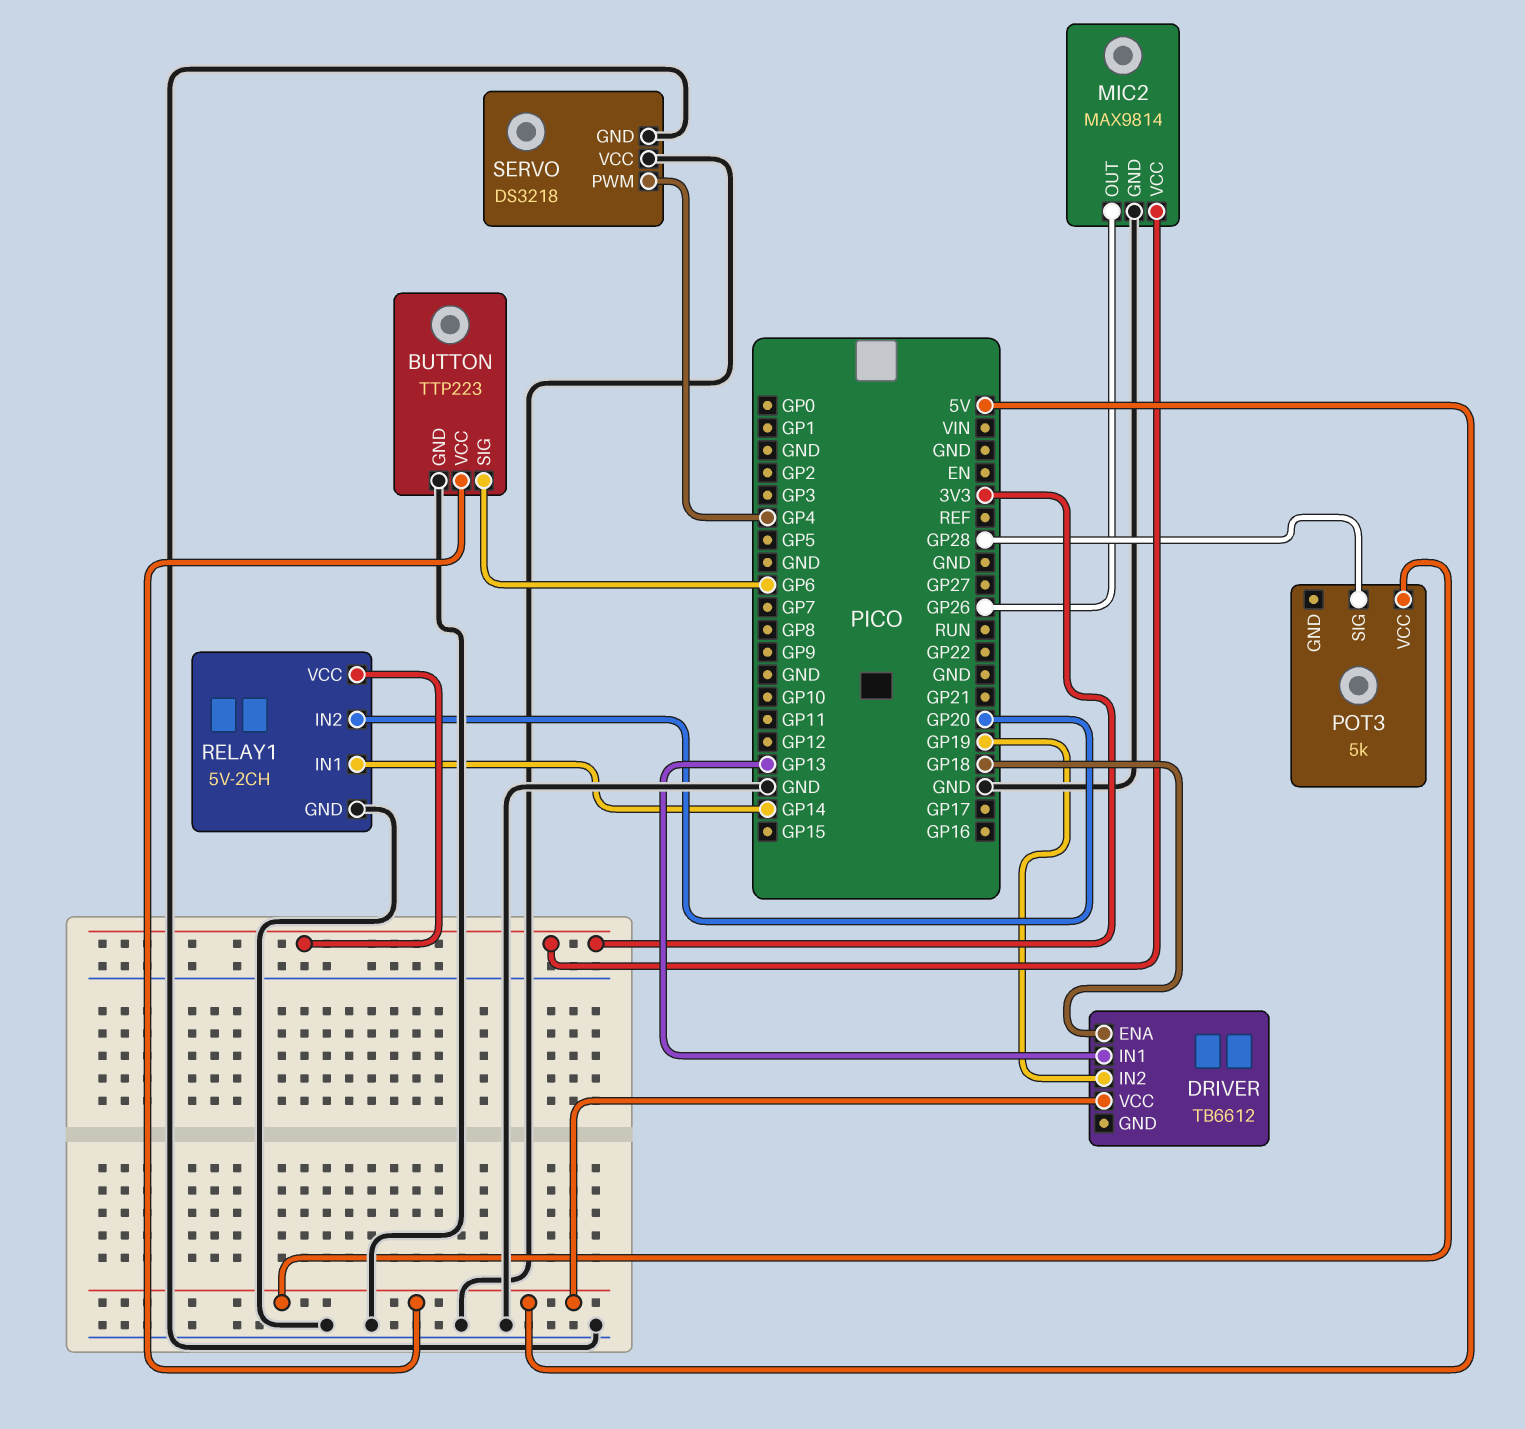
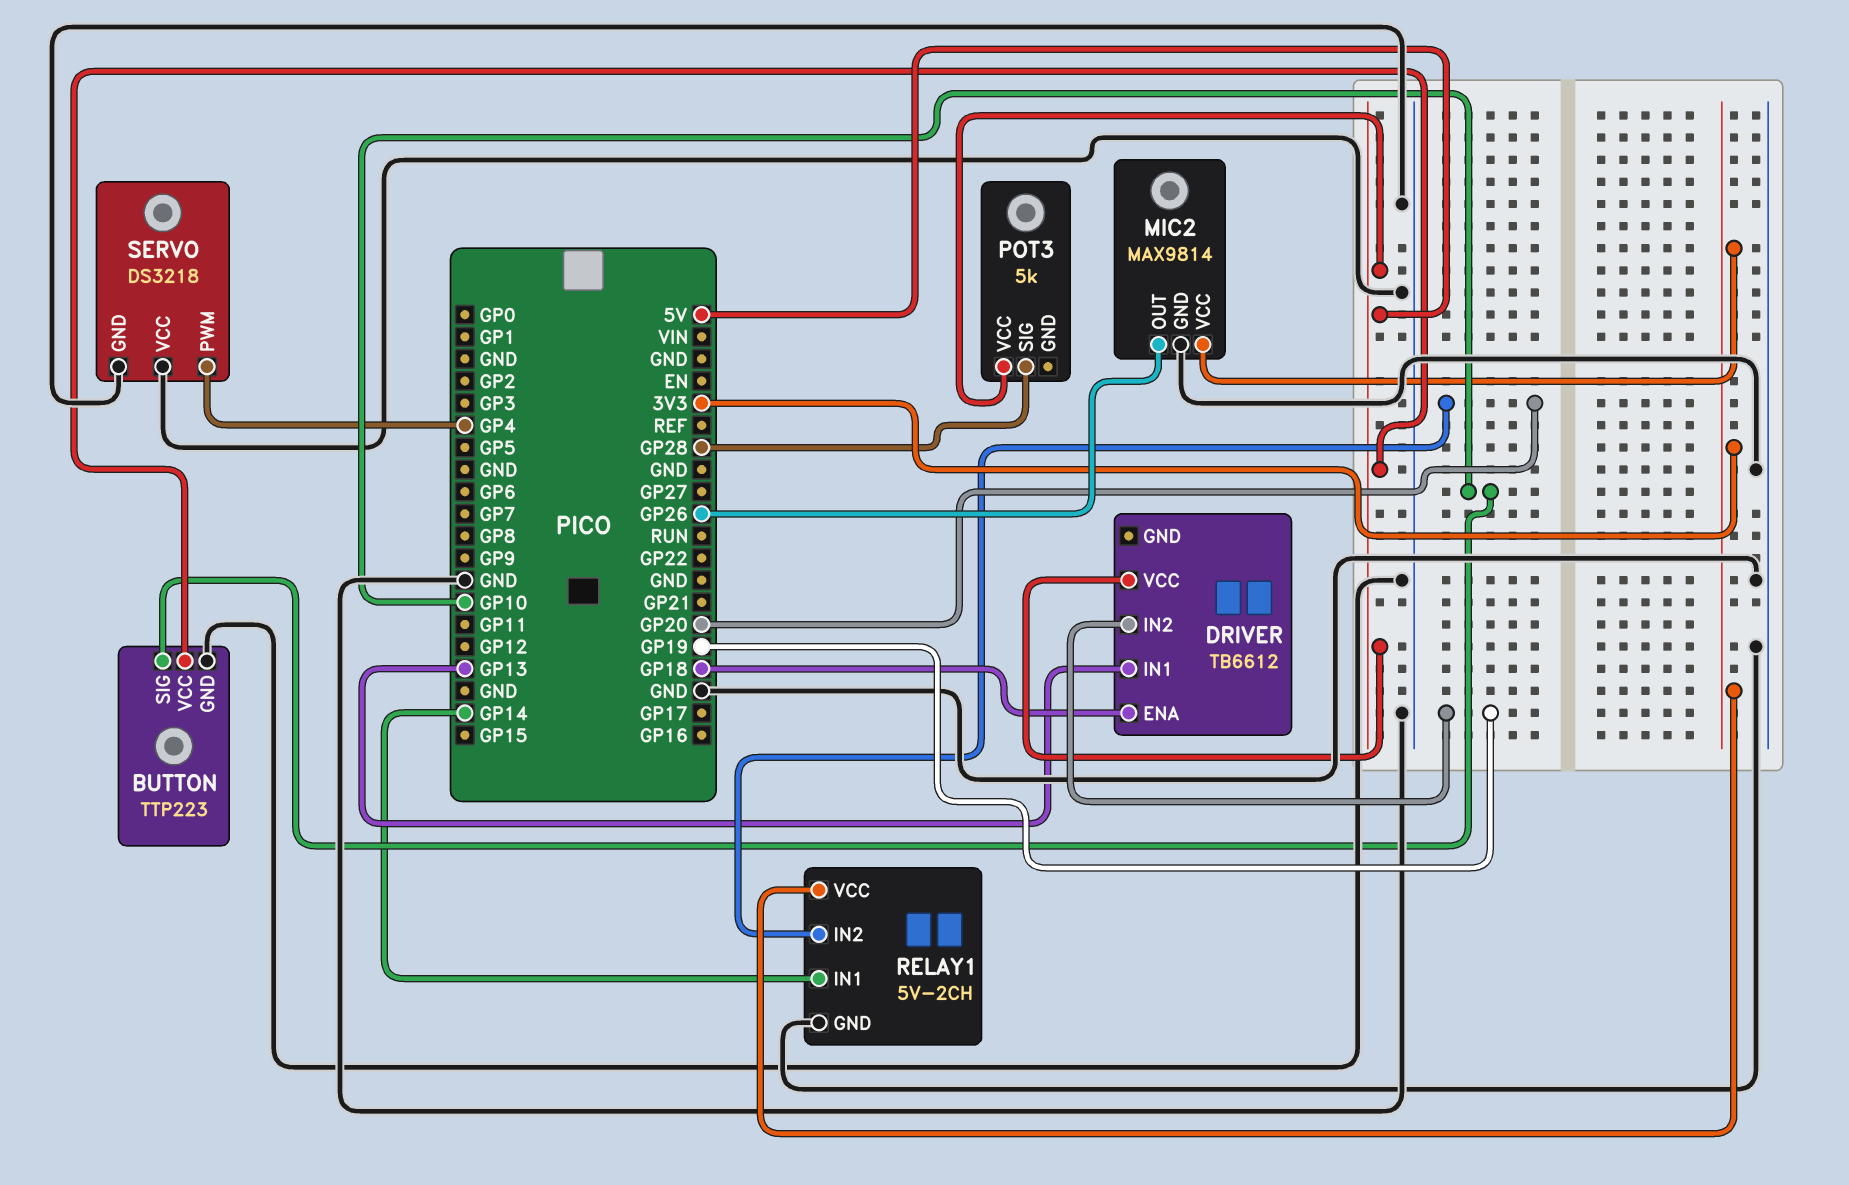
BUTTON pin SIG: GP6 -> GP10

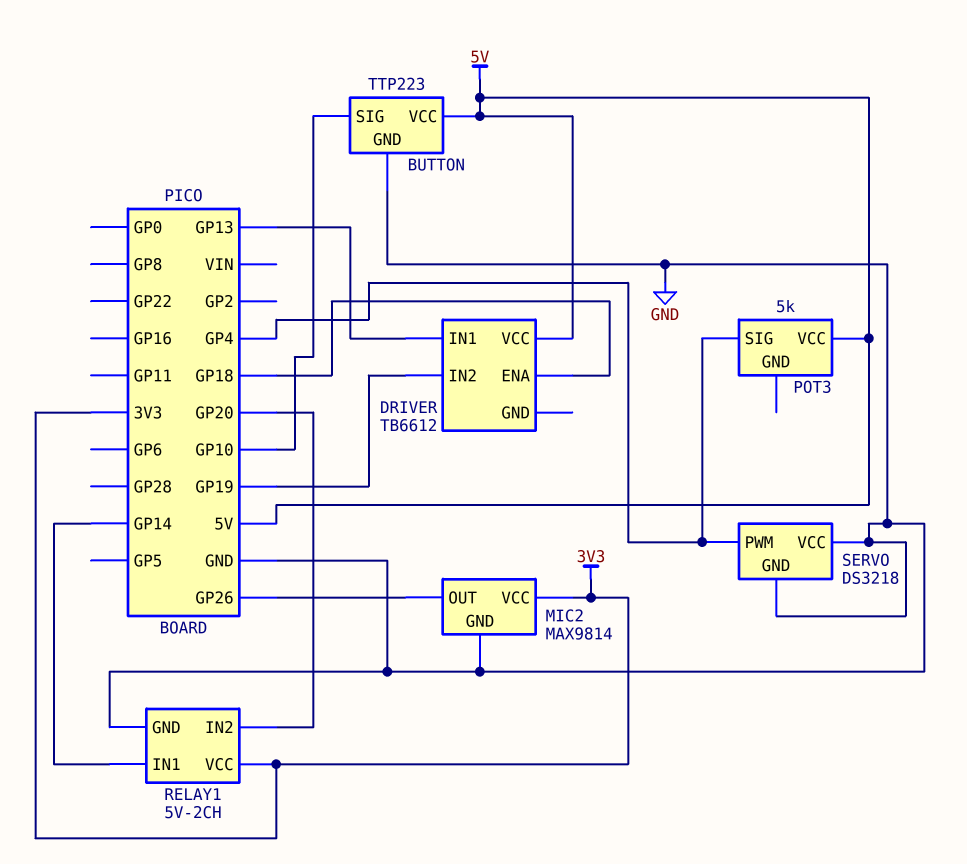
POT3 pin SIG: GP28 -> GP4

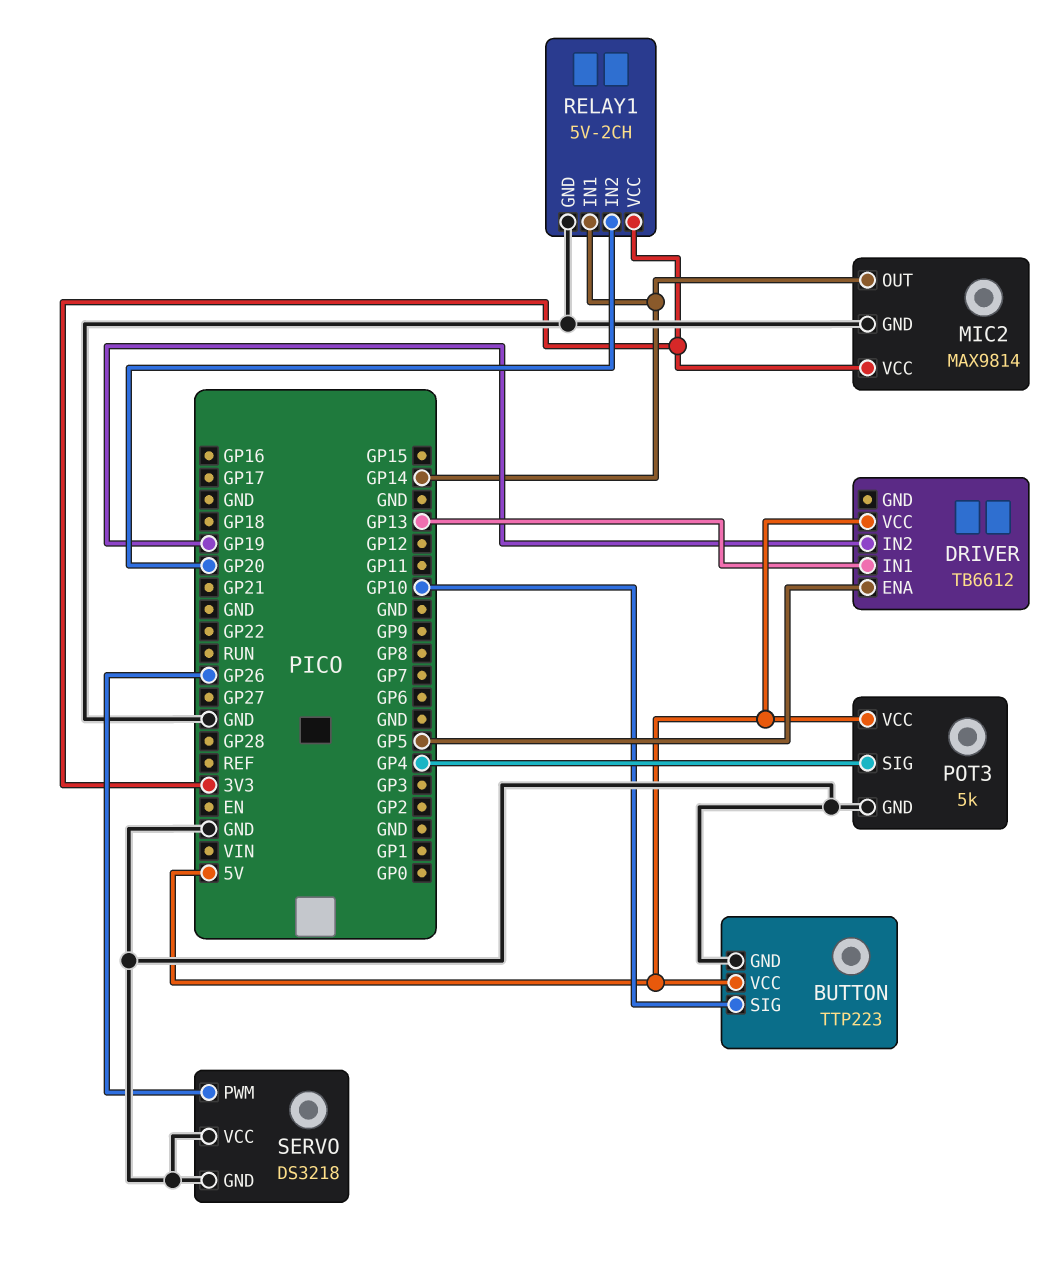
DRIVER pin ENA: GP18 -> GP5
MIC2 pin OUT: GP26 -> GP14
POT3 pin GND: none -> GND
SERVO pin PWM: GP4 -> GP26

